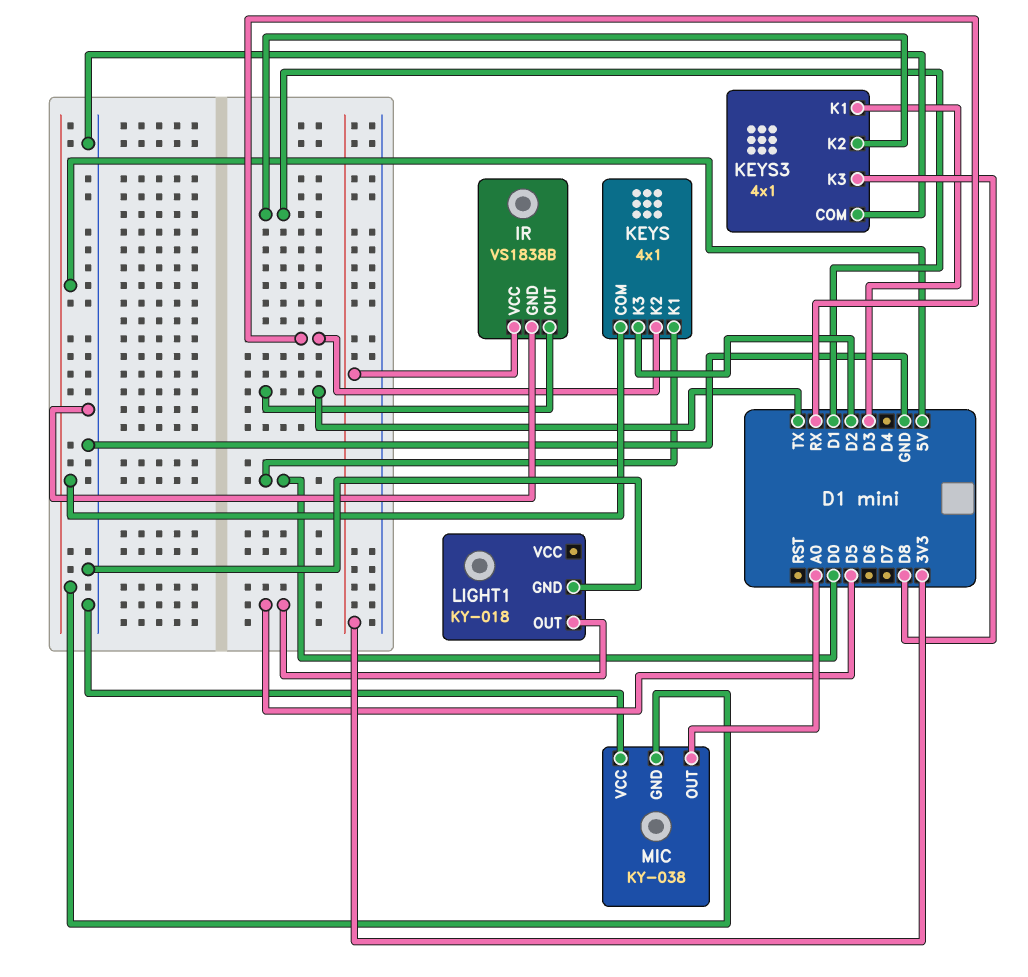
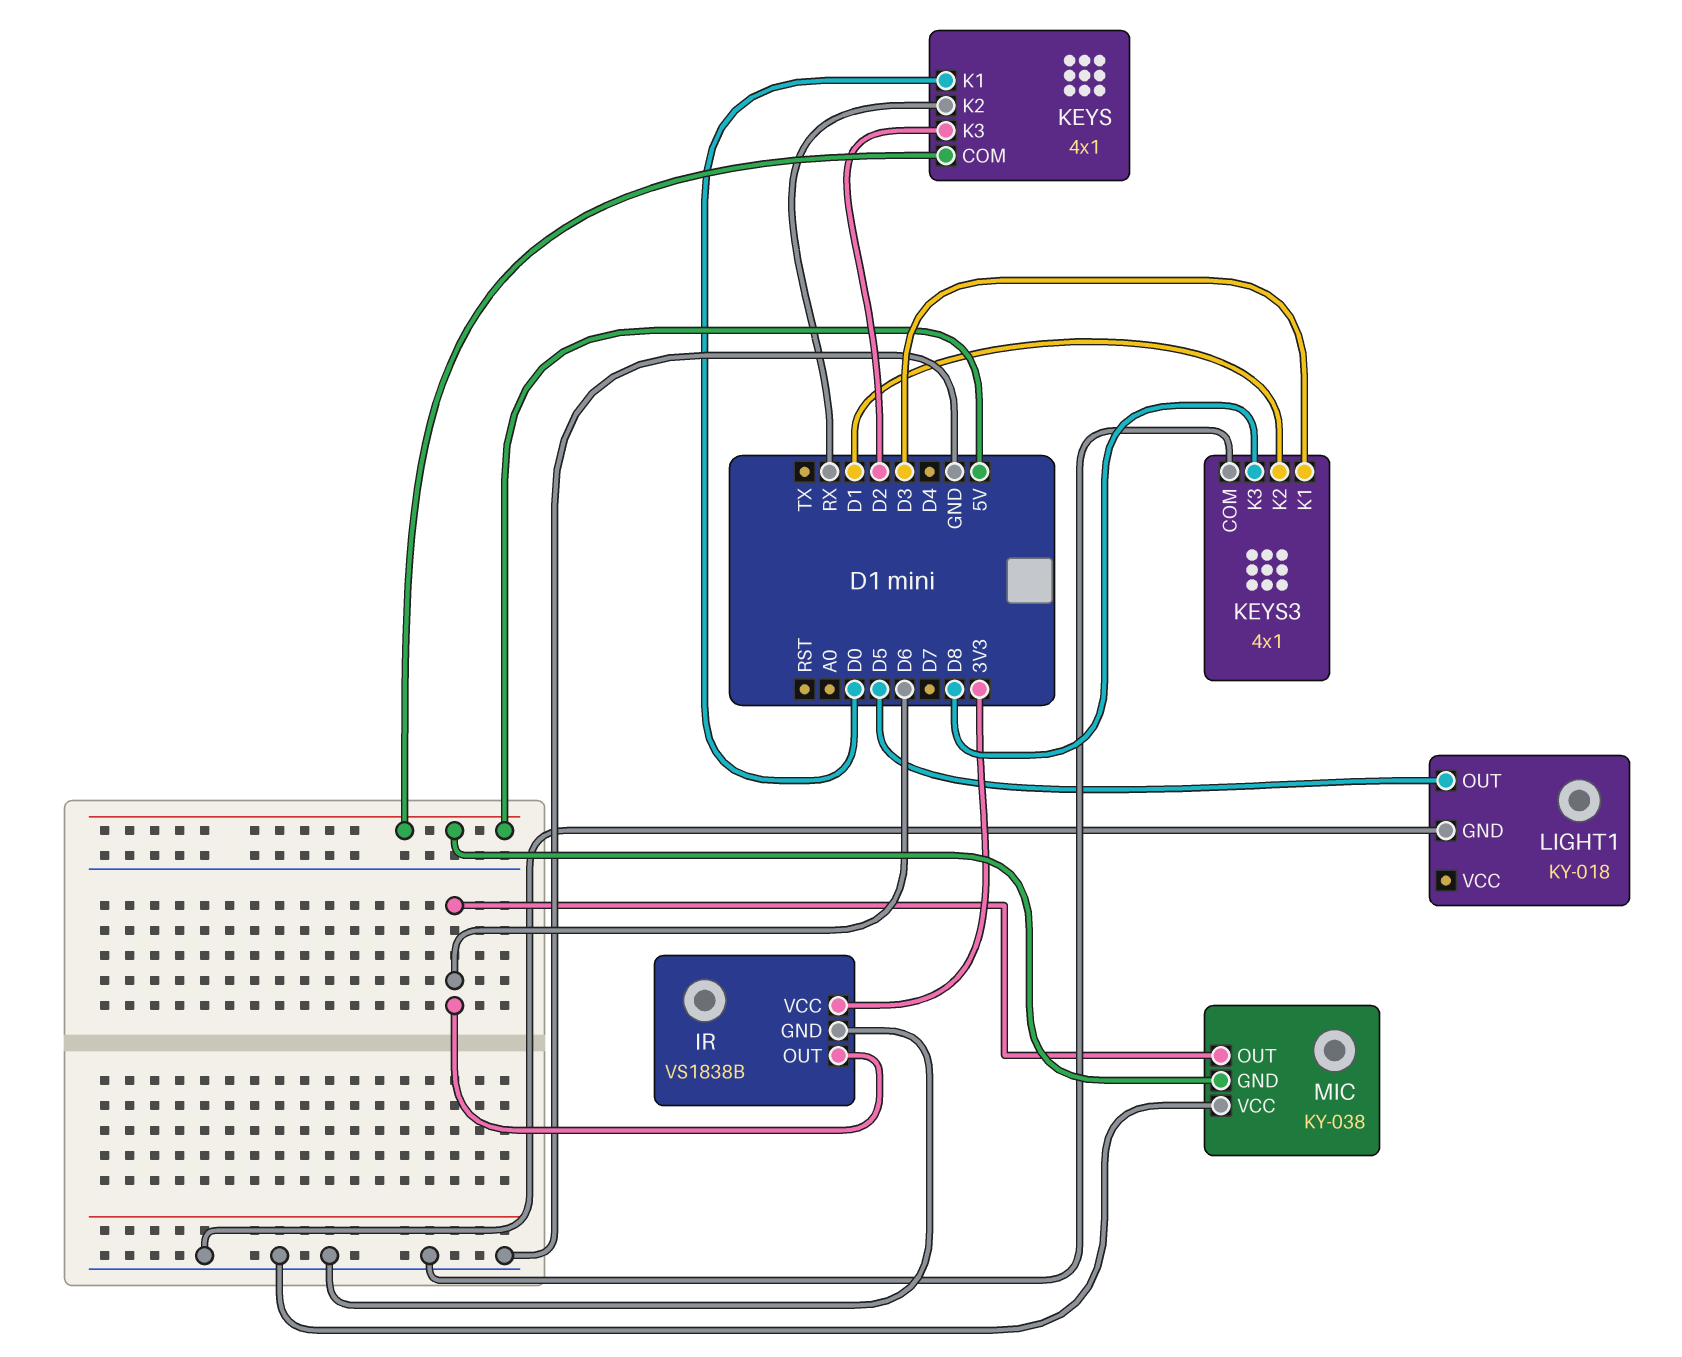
IR pin OUT: TX -> D6
MIC pin OUT: A0 -> D6

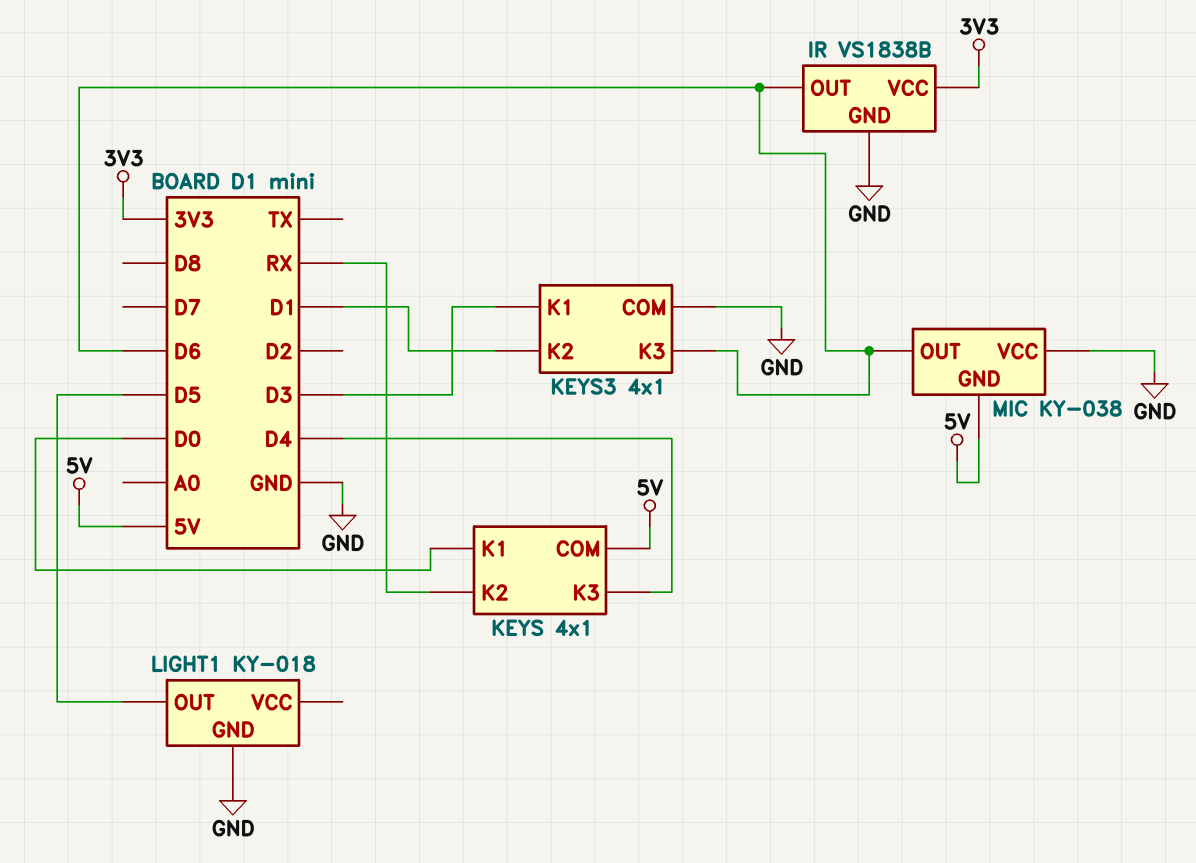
KEYS pin K3: D2 -> D4
KEYS3 pin K3: D8 -> D6

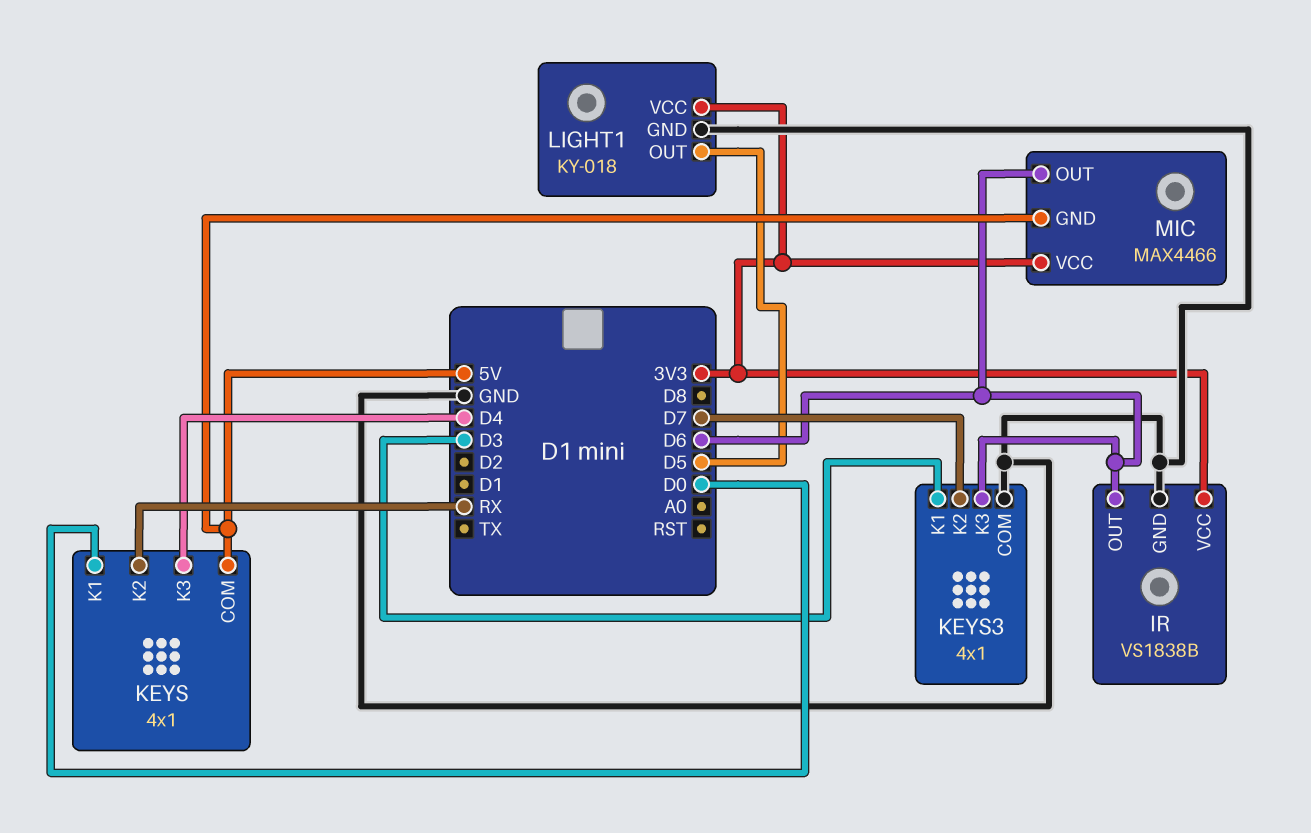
KEYS3 pin K2: D1 -> D7
LIGHT1 pin VCC: none -> 3V3
MIC: KY-038 -> MAX4466
MIC pin VCC: GND -> 3V3

